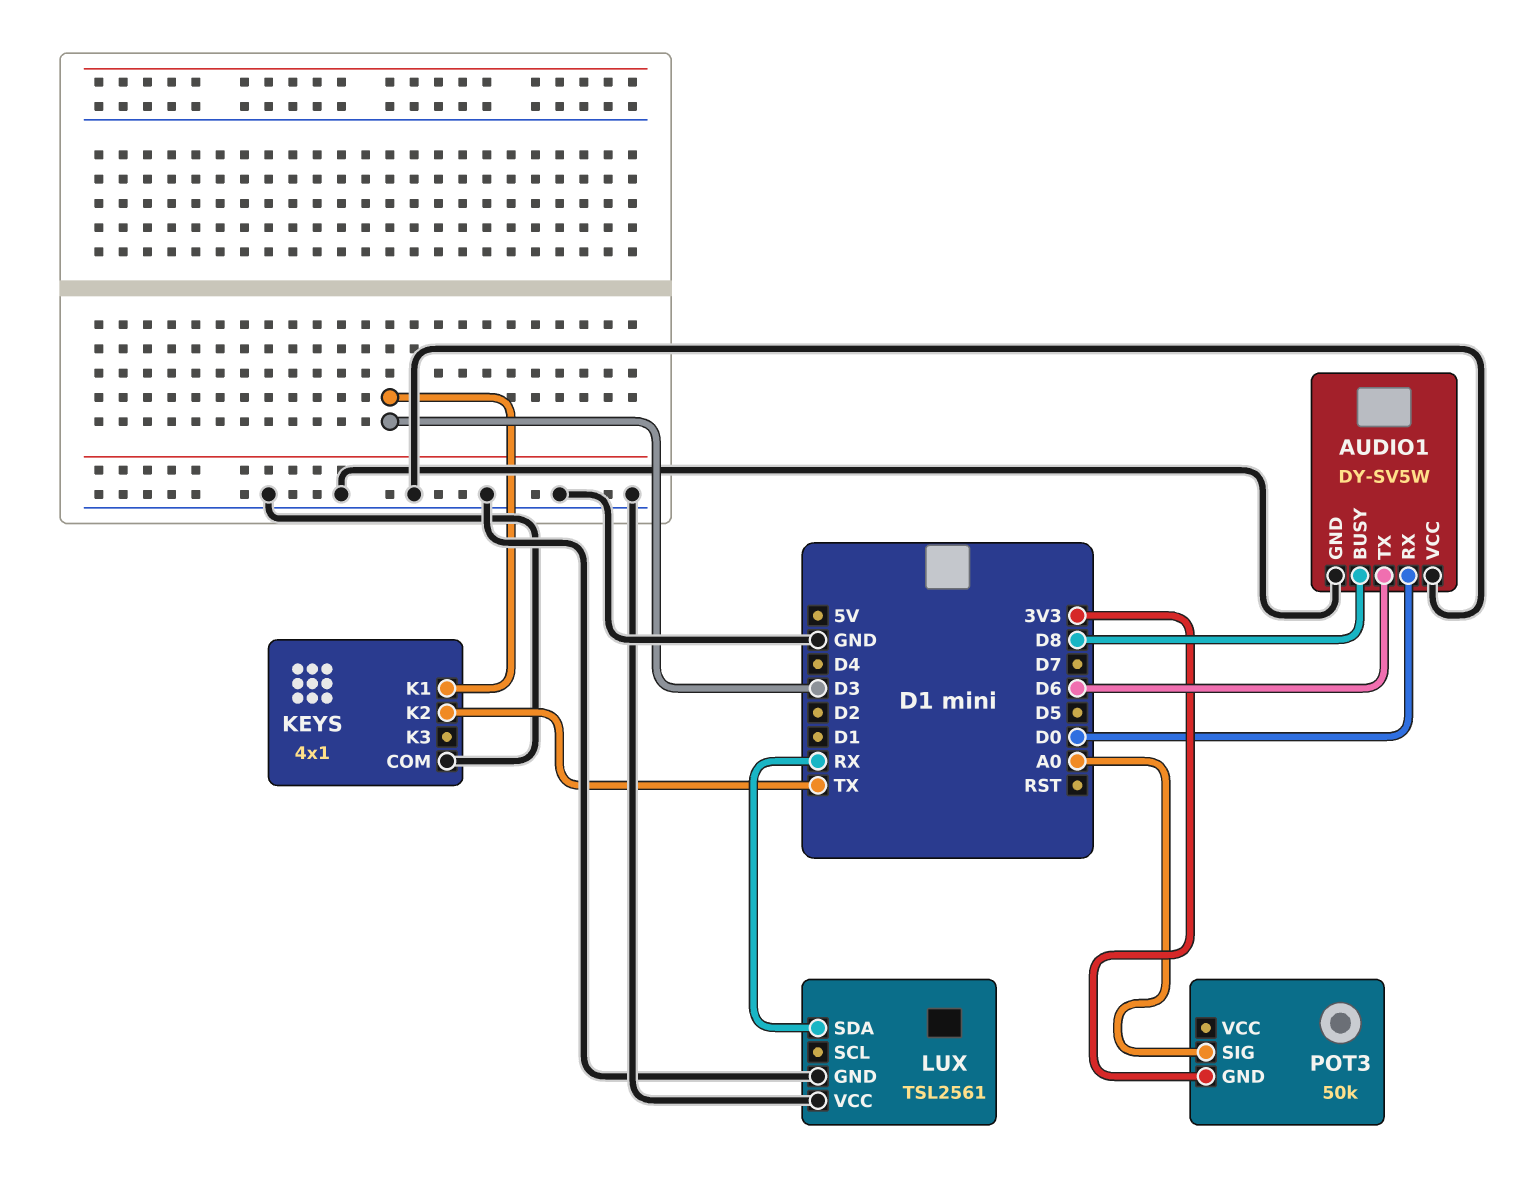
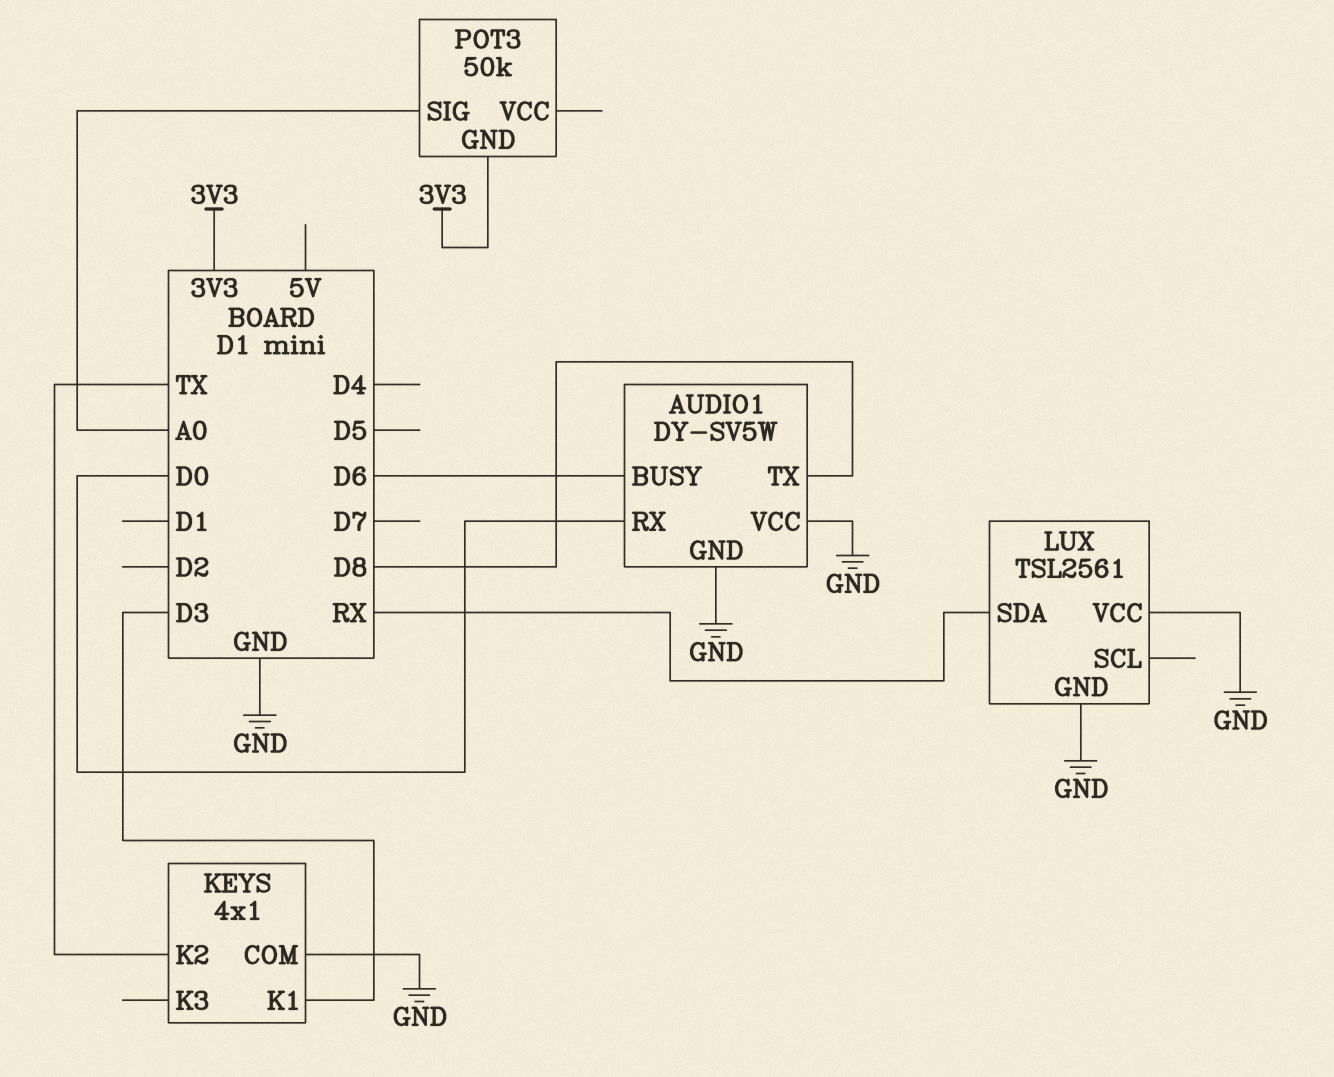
AUDIO1 pin BUSY: D8 -> D6
AUDIO1 pin TX: D6 -> D8

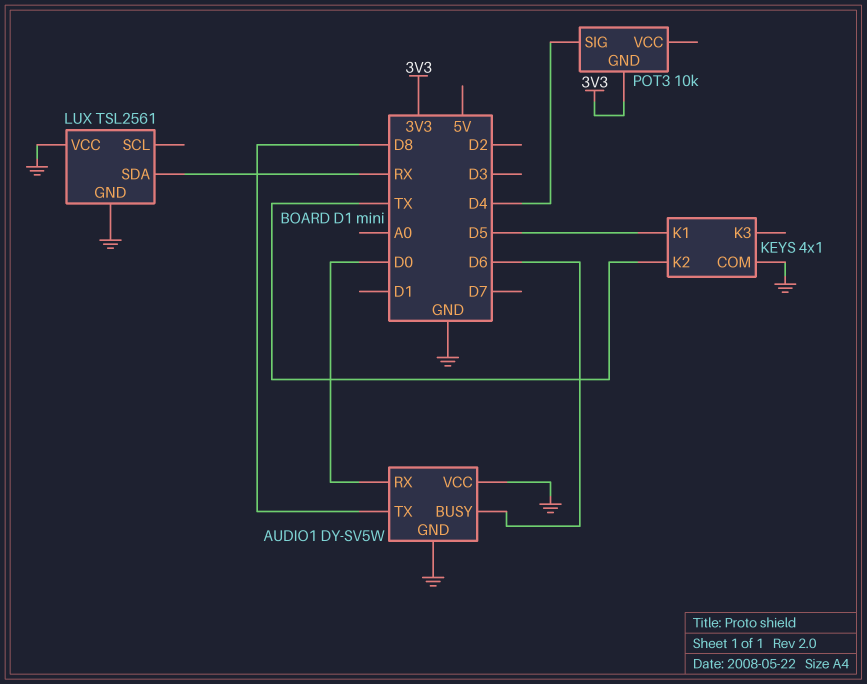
KEYS pin K1: D3 -> D5
POT3: 50k -> 10k
POT3 pin SIG: A0 -> D4

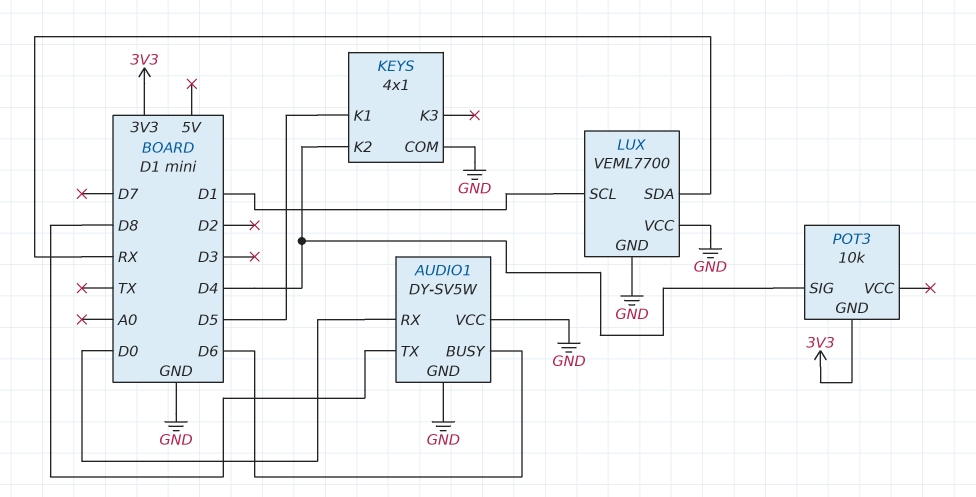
KEYS pin K2: TX -> D4
LUX: TSL2561 -> VEML7700
LUX pin SCL: none -> D1

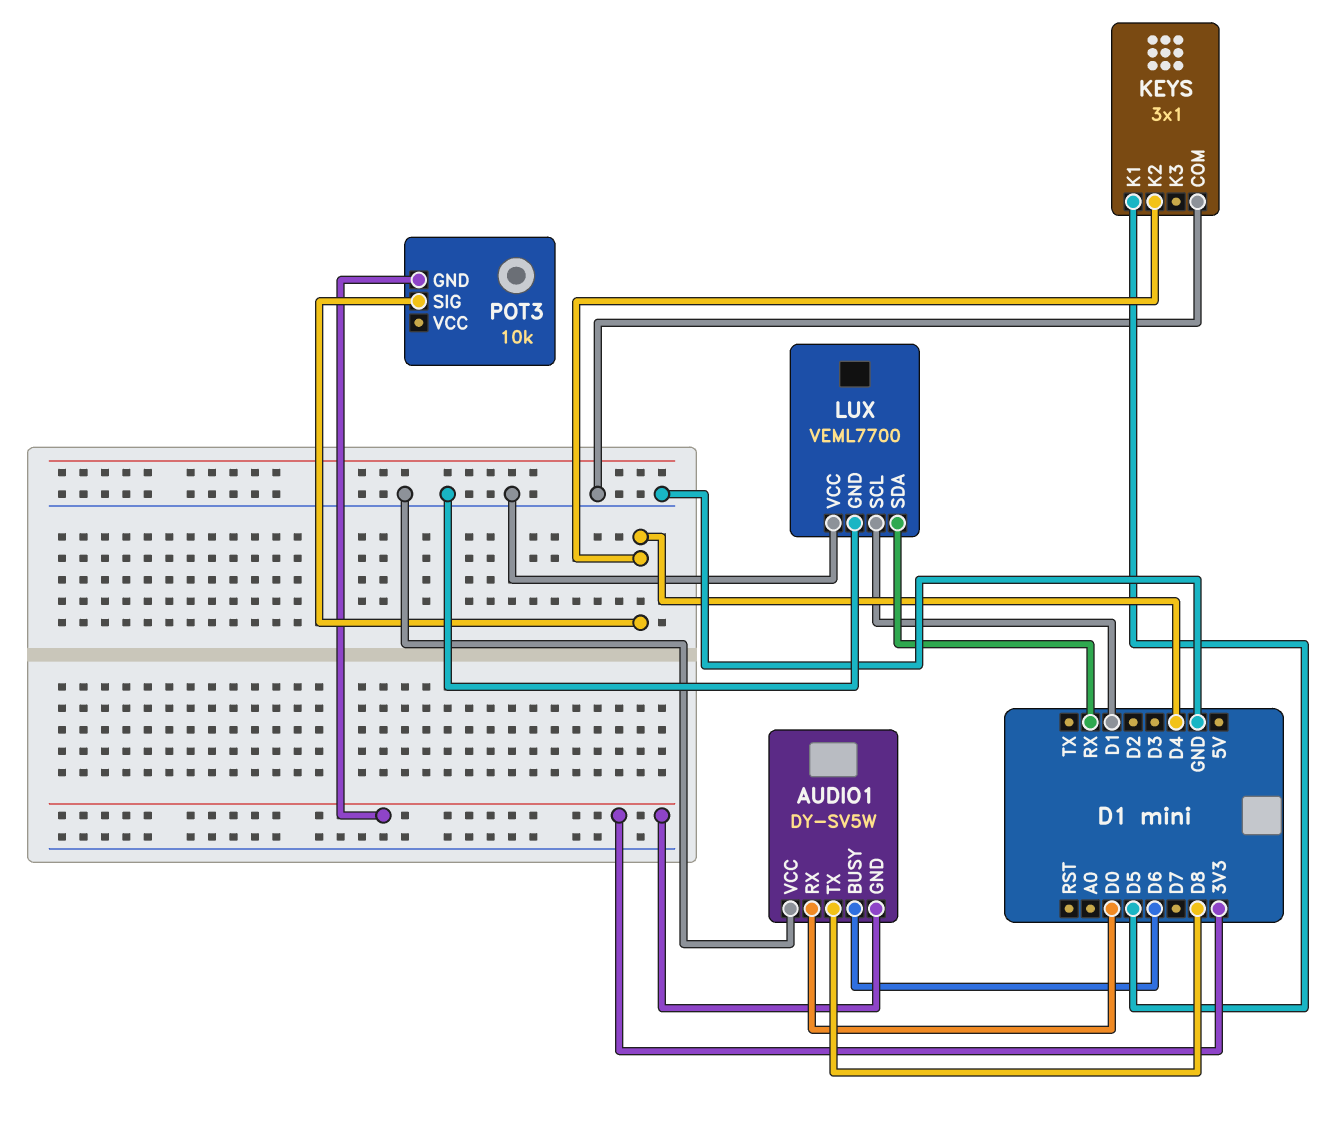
AUDIO1 pin GND: GND -> 3V3
KEYS: 4x1 -> 3x1

